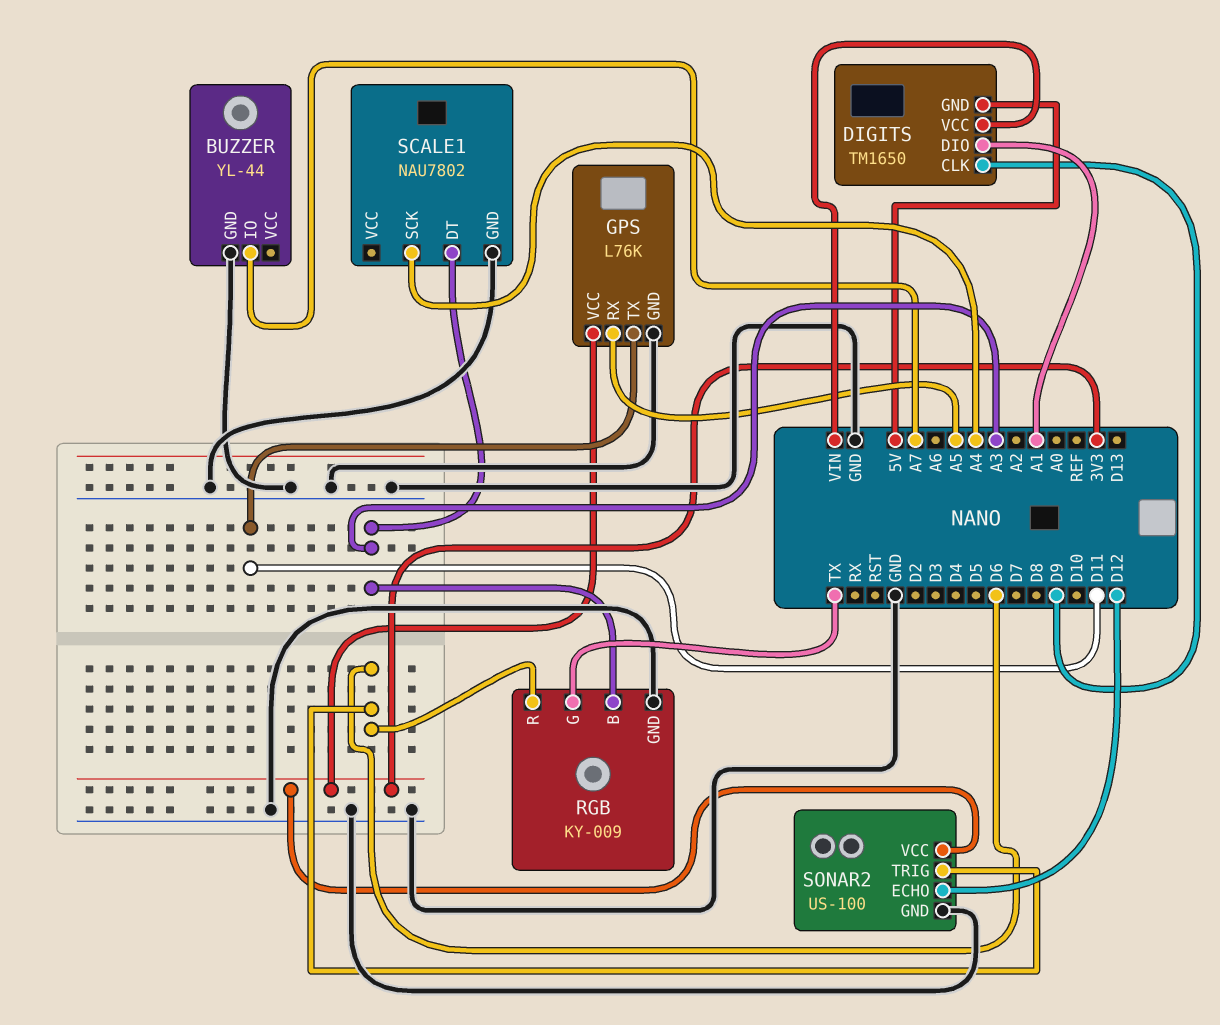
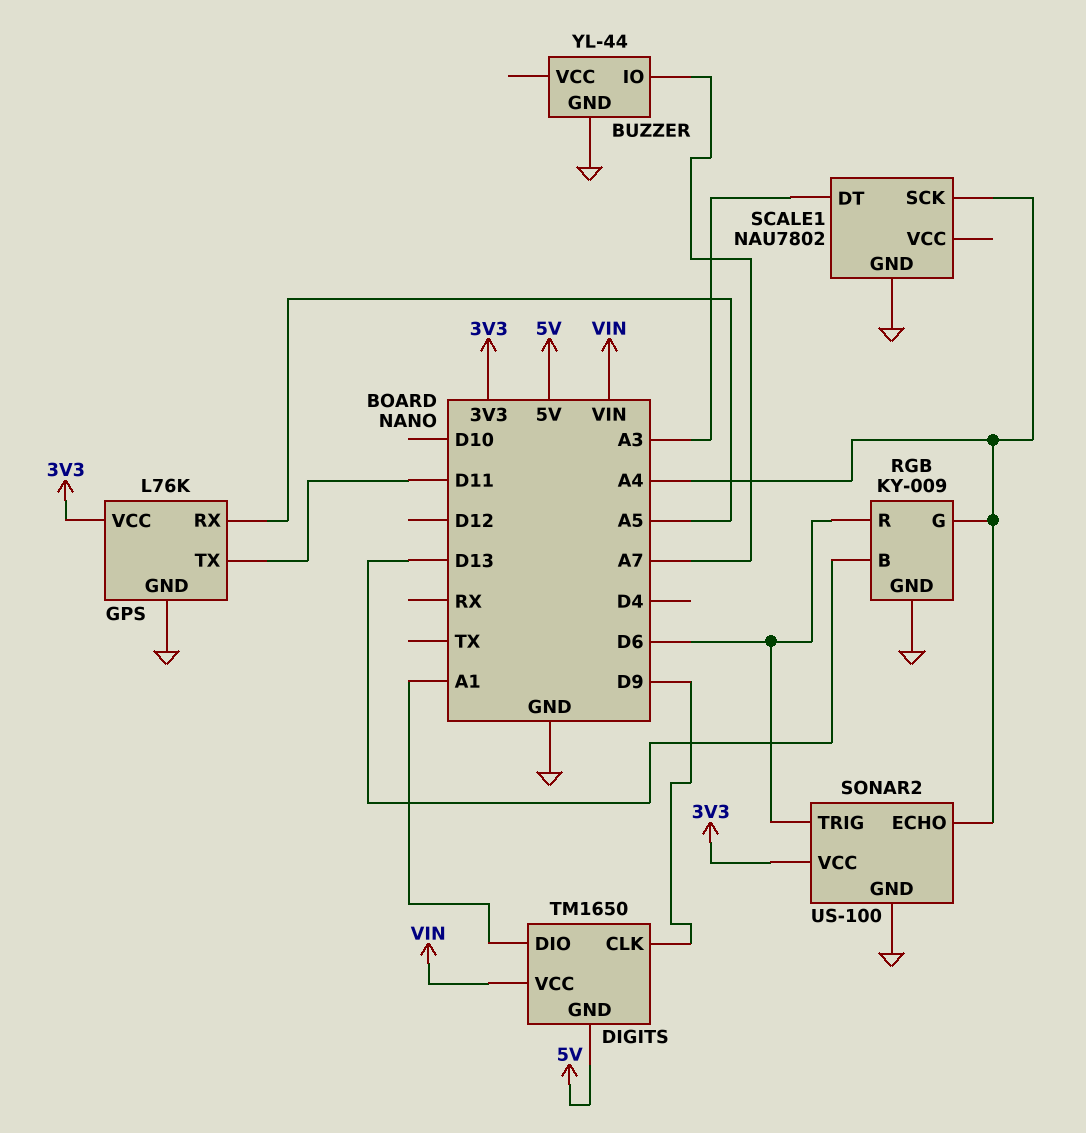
RGB pin B: A3 -> D13
RGB pin G: TX -> A4
SONAR2 pin ECHO: D12 -> A4

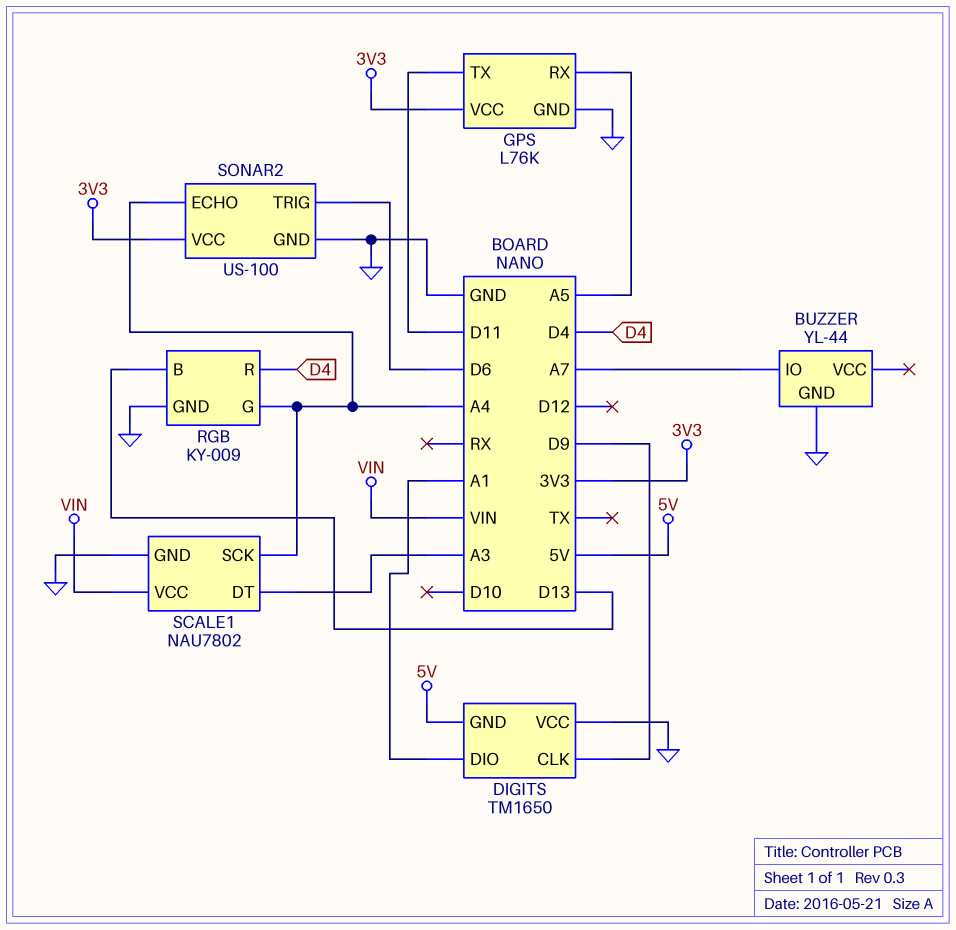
DIGITS pin VCC: VIN -> GND
RGB pin R: D6 -> D4
SCALE1 pin VCC: none -> VIN

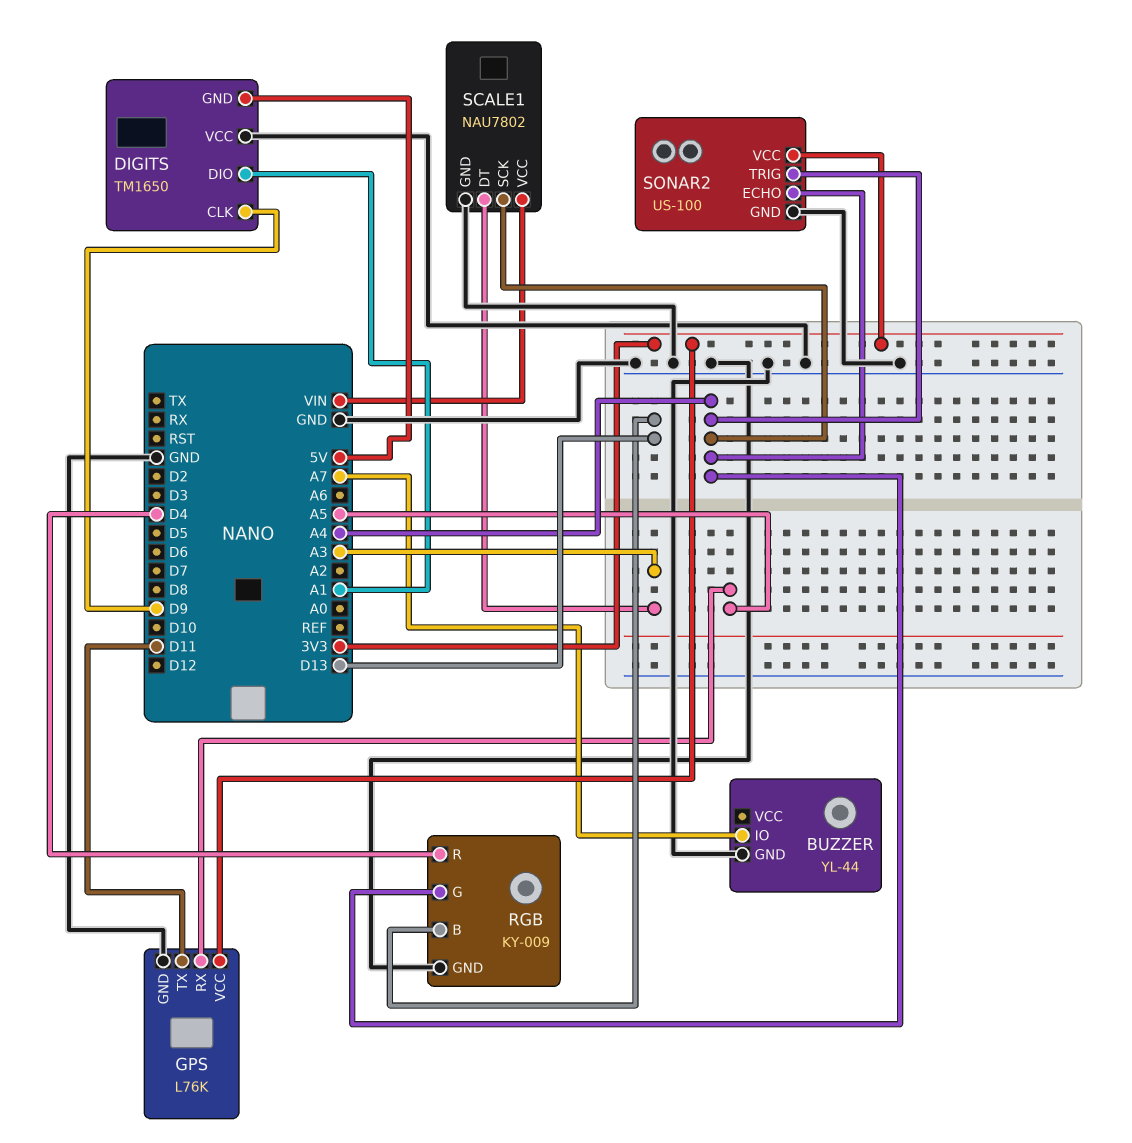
SONAR2 pin TRIG: D6 -> A4

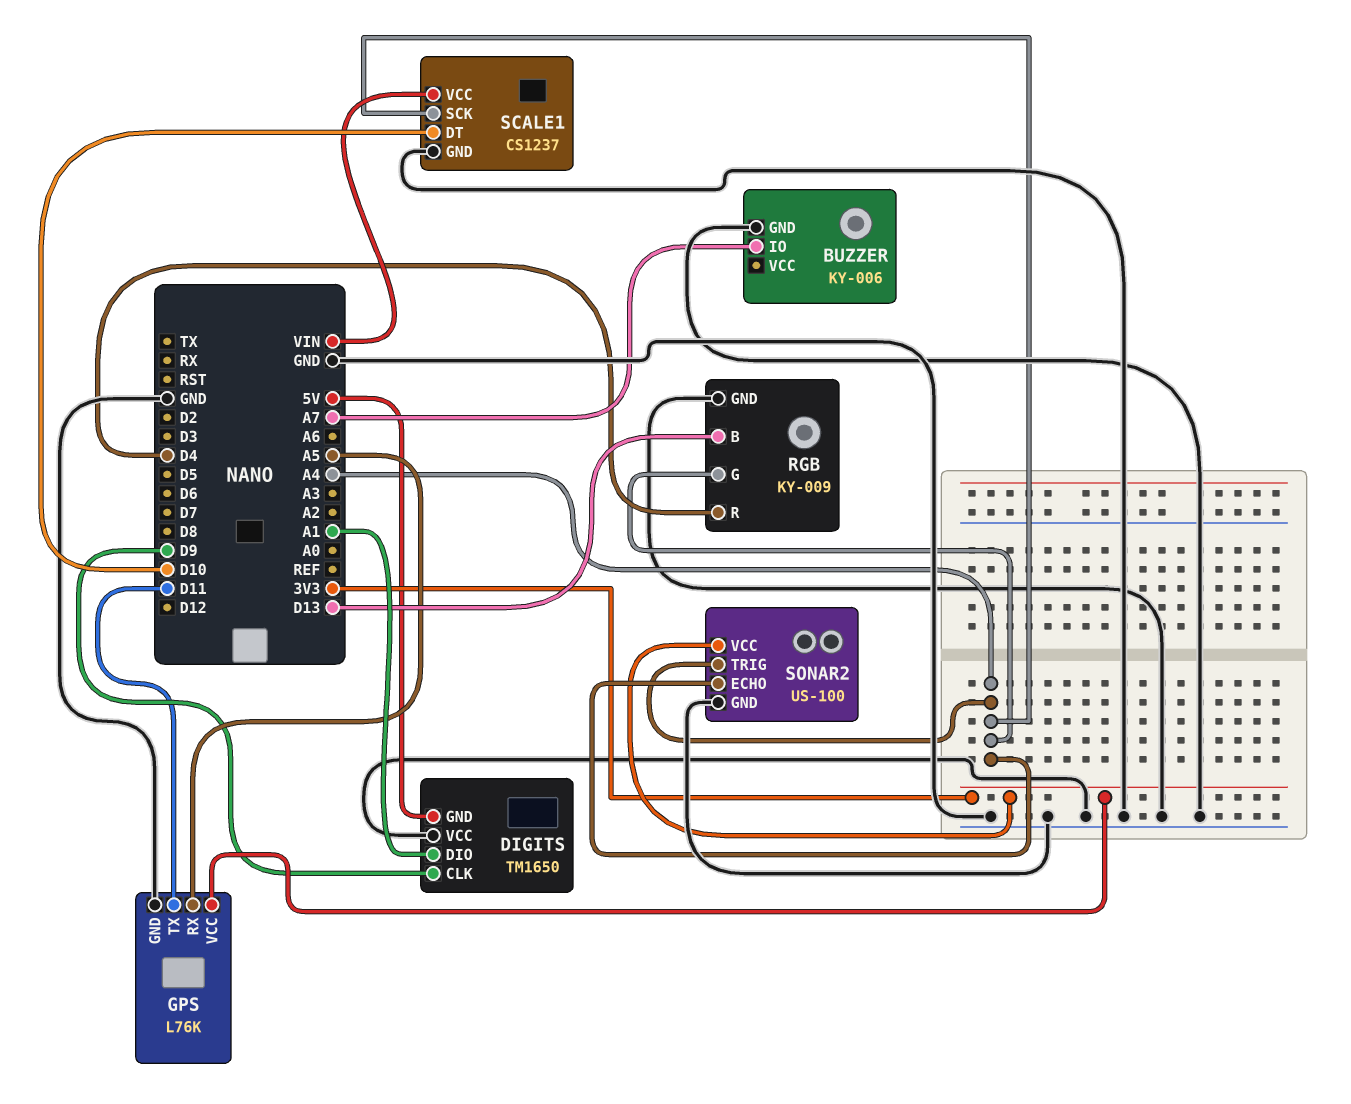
BUZZER: YL-44 -> KY-006
SCALE1: NAU7802 -> CS1237
SCALE1 pin DT: A3 -> D10

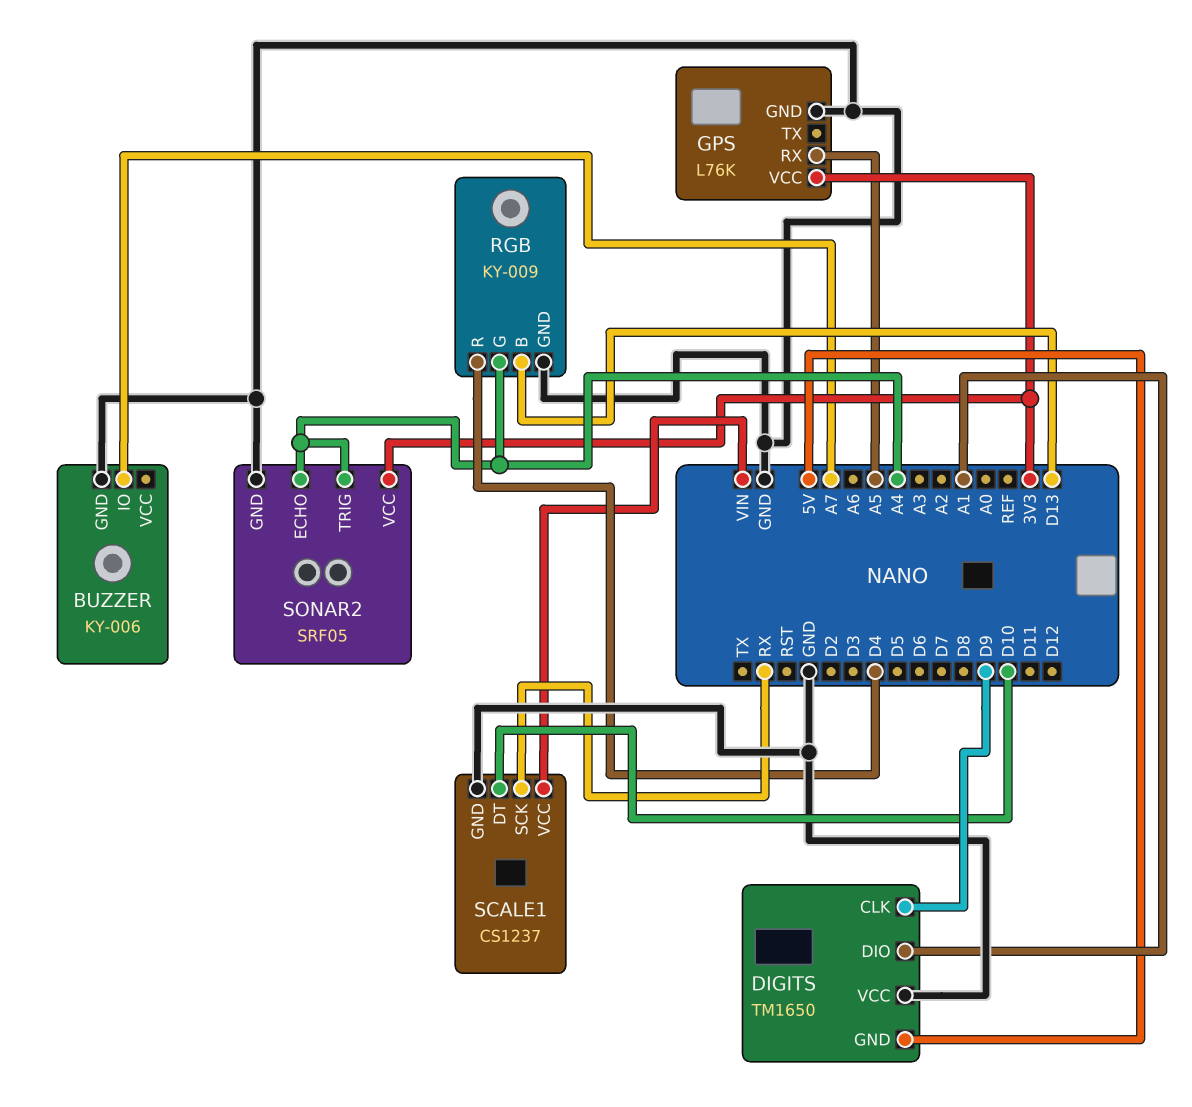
GPS pin TX: D11 -> none
SCALE1 pin SCK: A4 -> RX
SONAR2: US-100 -> SRF05

